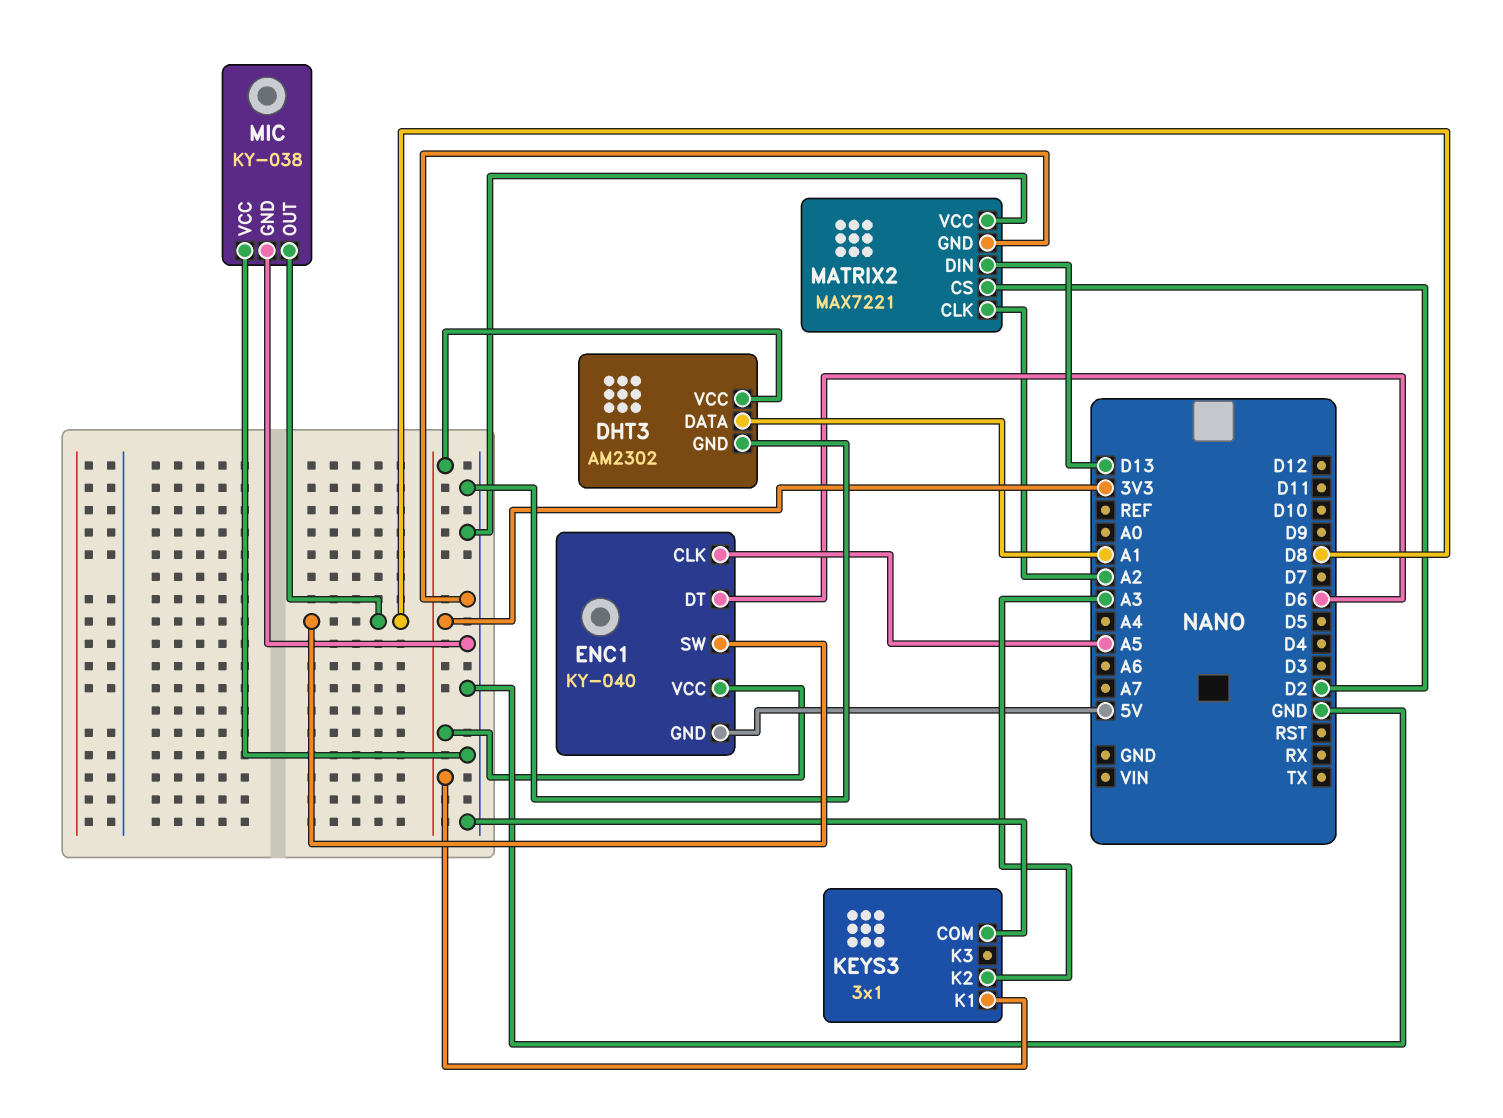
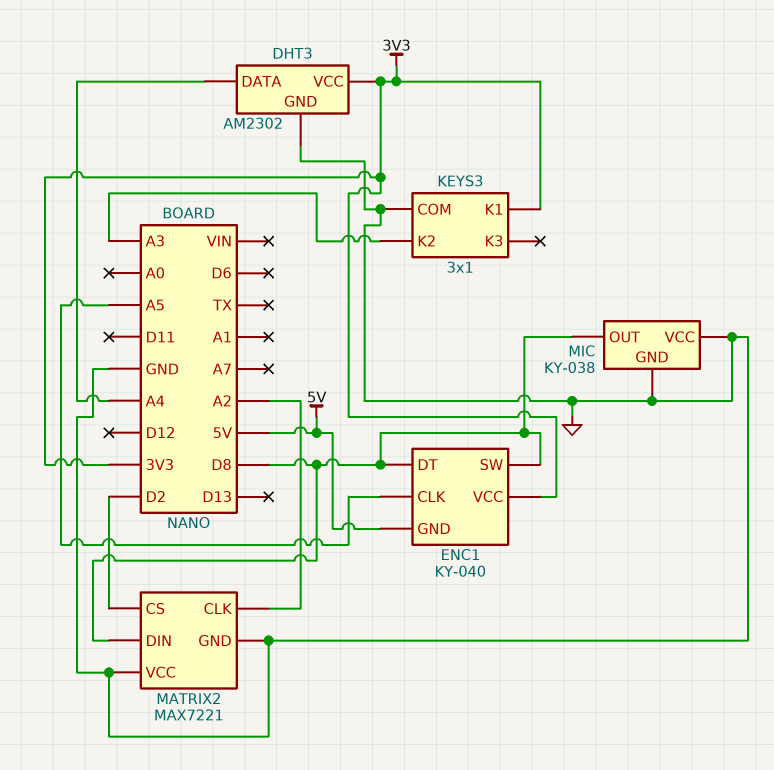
DHT3 pin DATA: A1 -> A4
ENC1 pin DT: D6 -> D8
MATRIX2 pin DIN: D13 -> D8

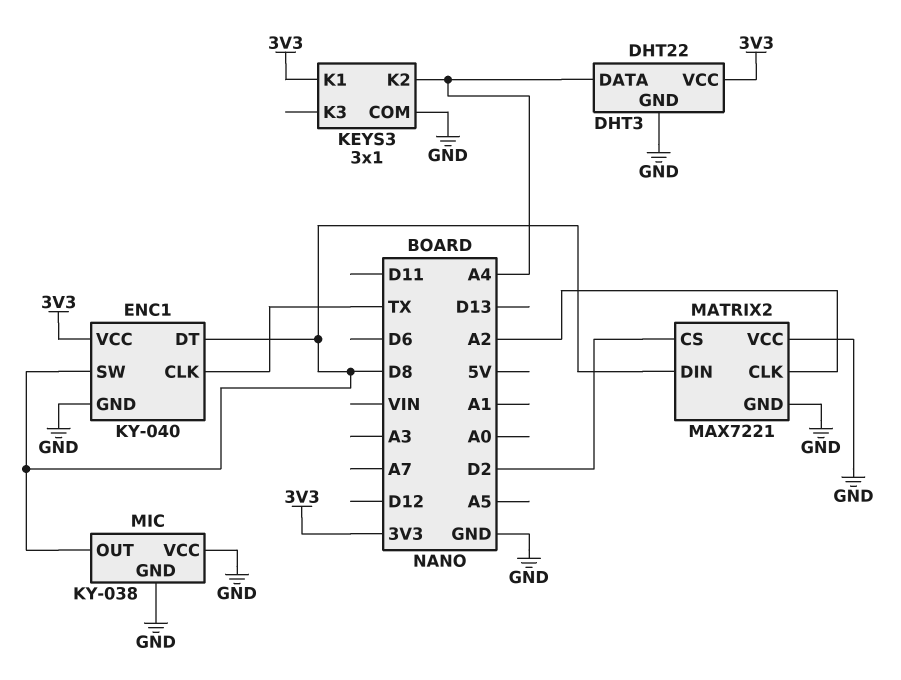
DHT3: AM2302 -> DHT22
ENC1 pin CLK: A5 -> TX
ENC1 pin GND: 5V -> GND
KEYS3 pin K2: A3 -> A4

